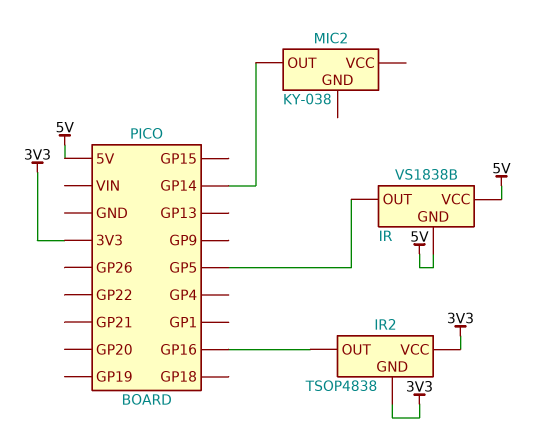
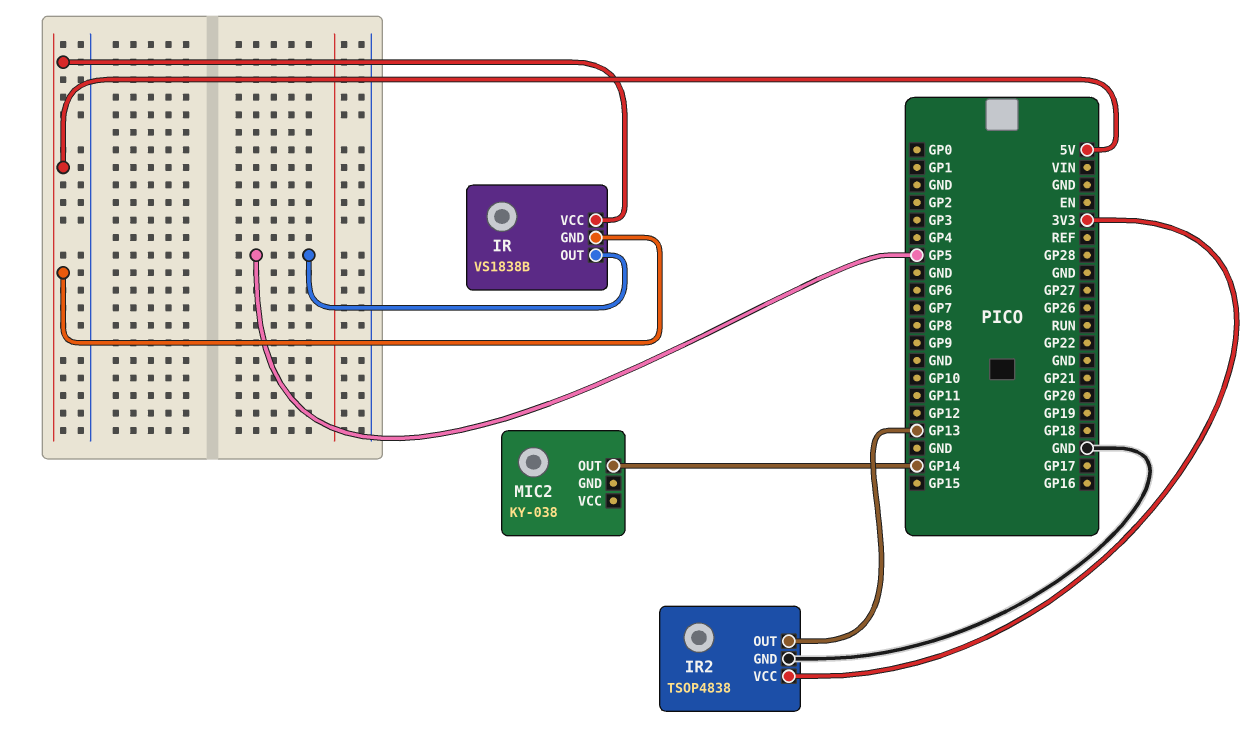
IR2 pin GND: 3V3 -> GND
IR2 pin OUT: GP16 -> GP13

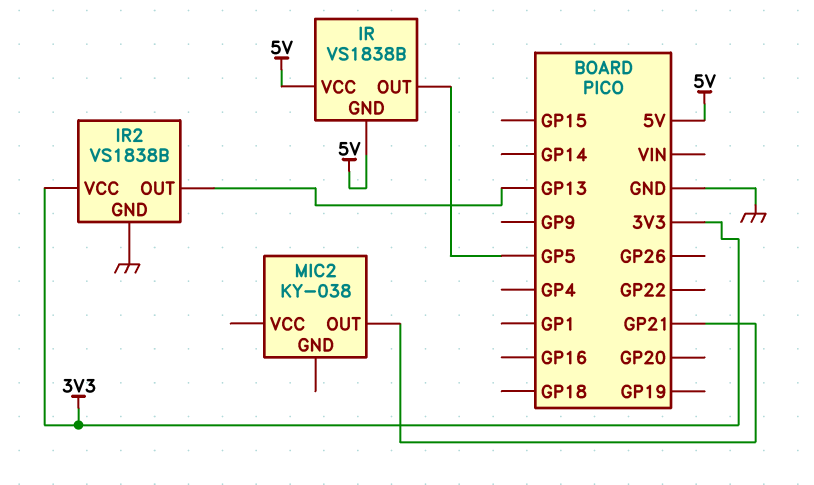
IR2: TSOP4838 -> VS1838B
MIC2 pin OUT: GP14 -> GP21

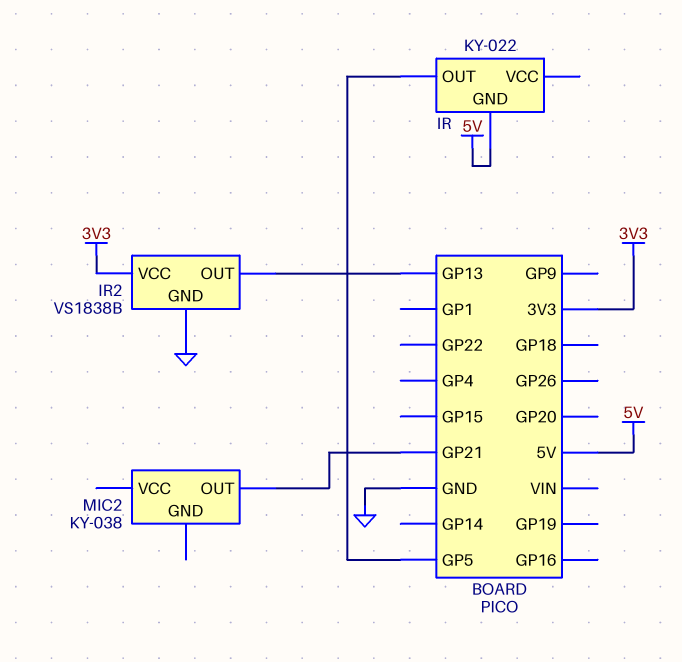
IR: VS1838B -> KY-022
IR pin VCC: 5V -> none

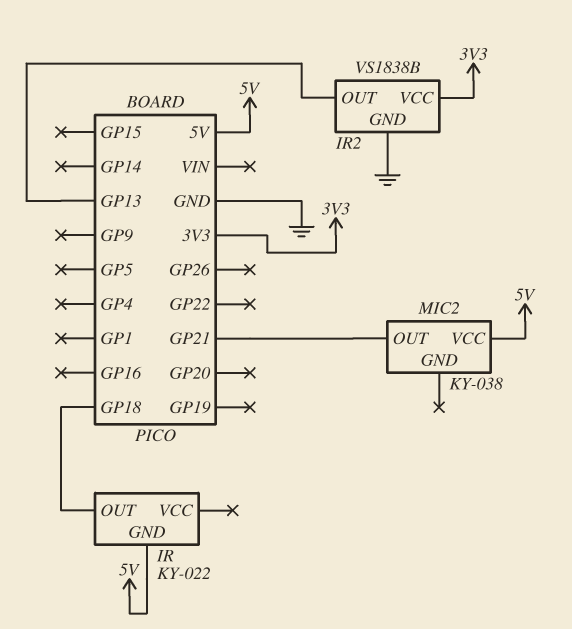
IR pin OUT: GP5 -> GP18
MIC2 pin VCC: none -> 5V

